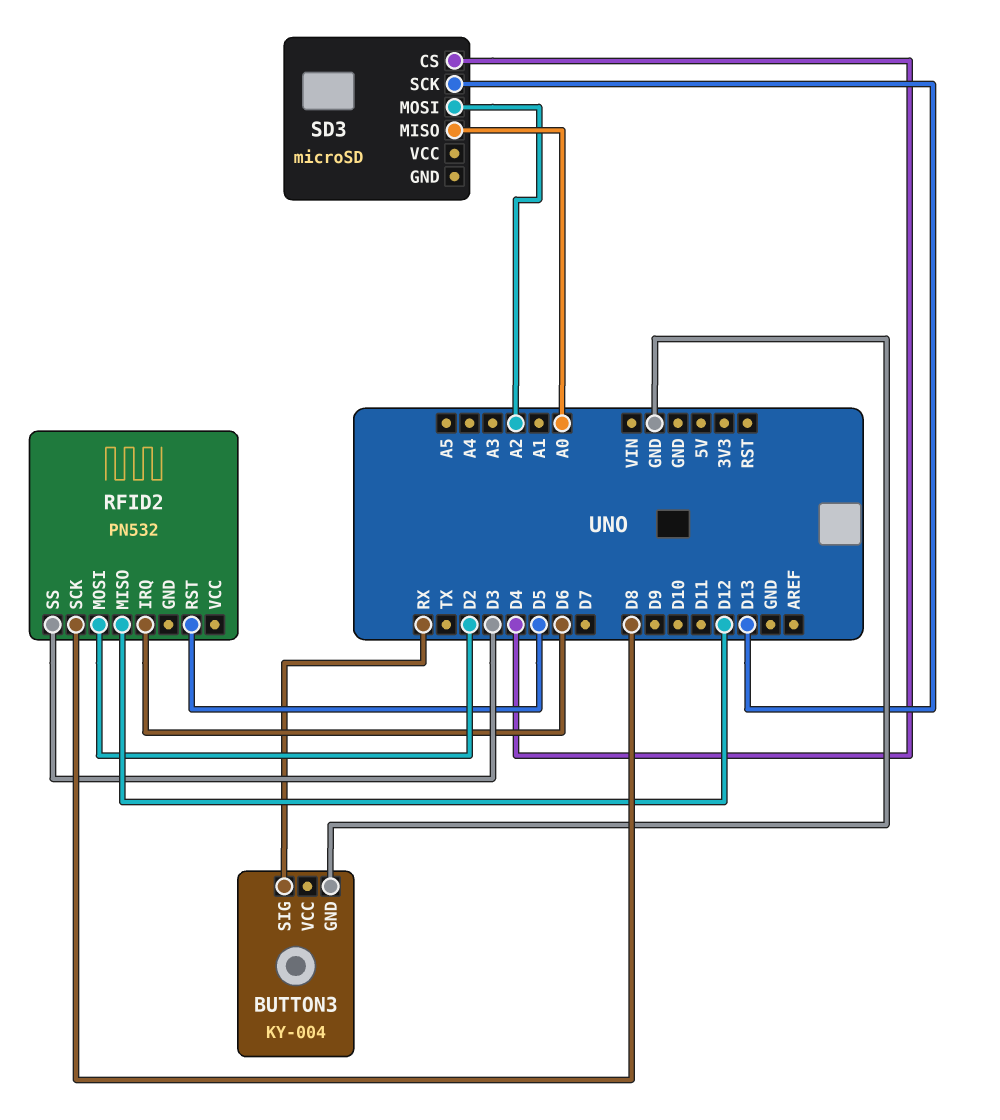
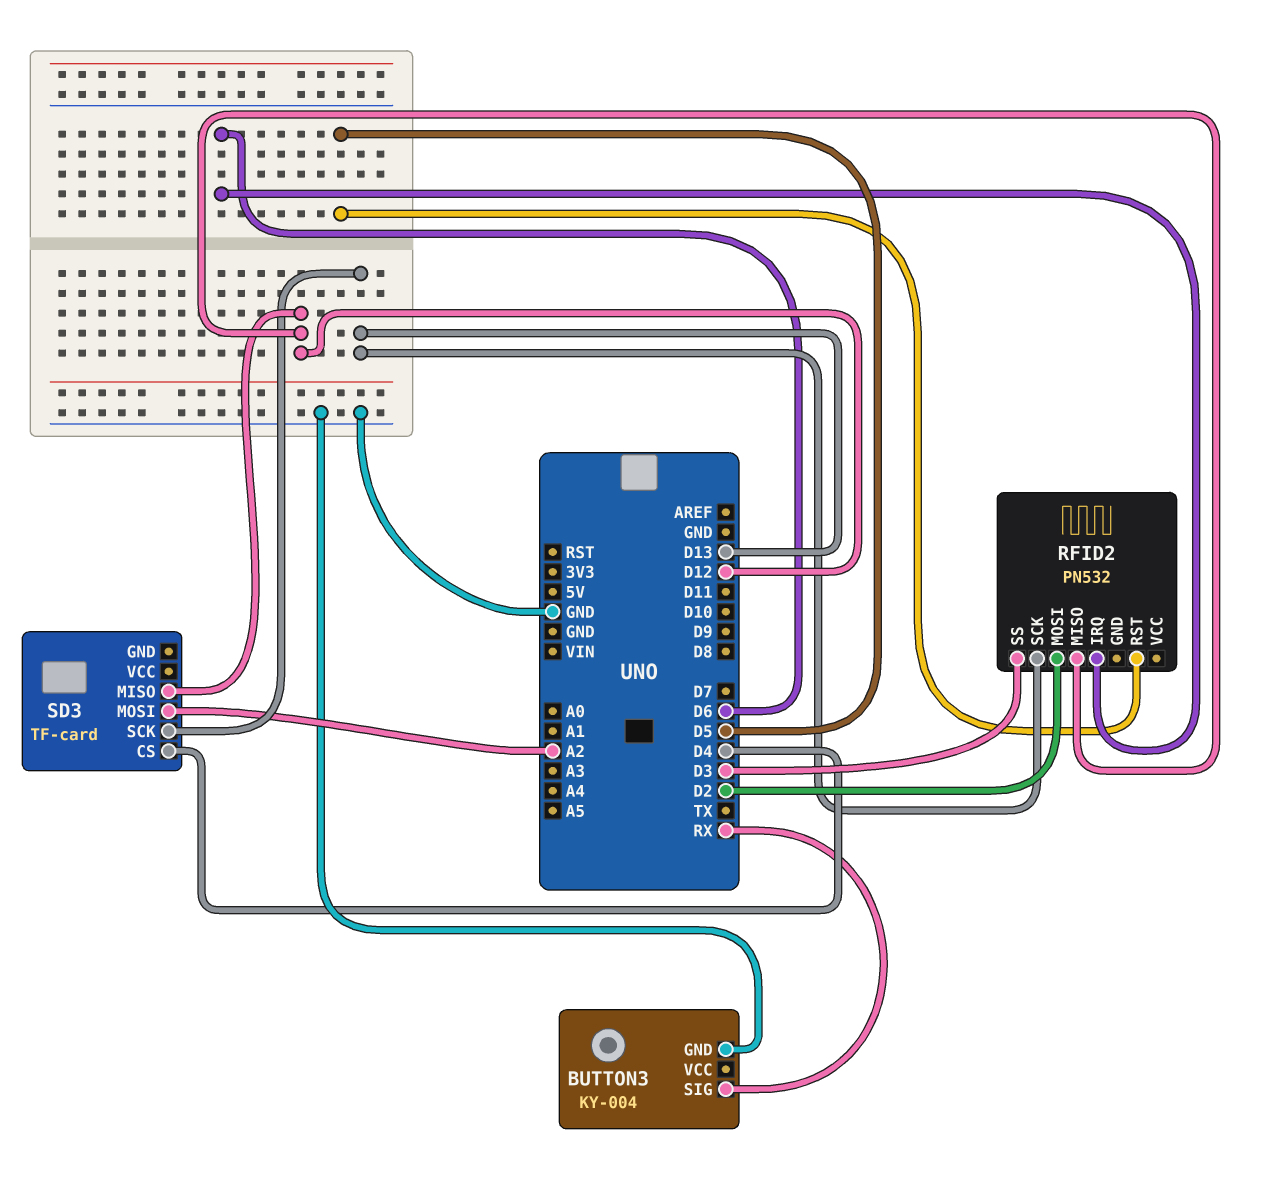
RFID2 pin SCK: D8 -> D13
SD3: microSD -> TF-card
SD3 pin MISO: A0 -> D12

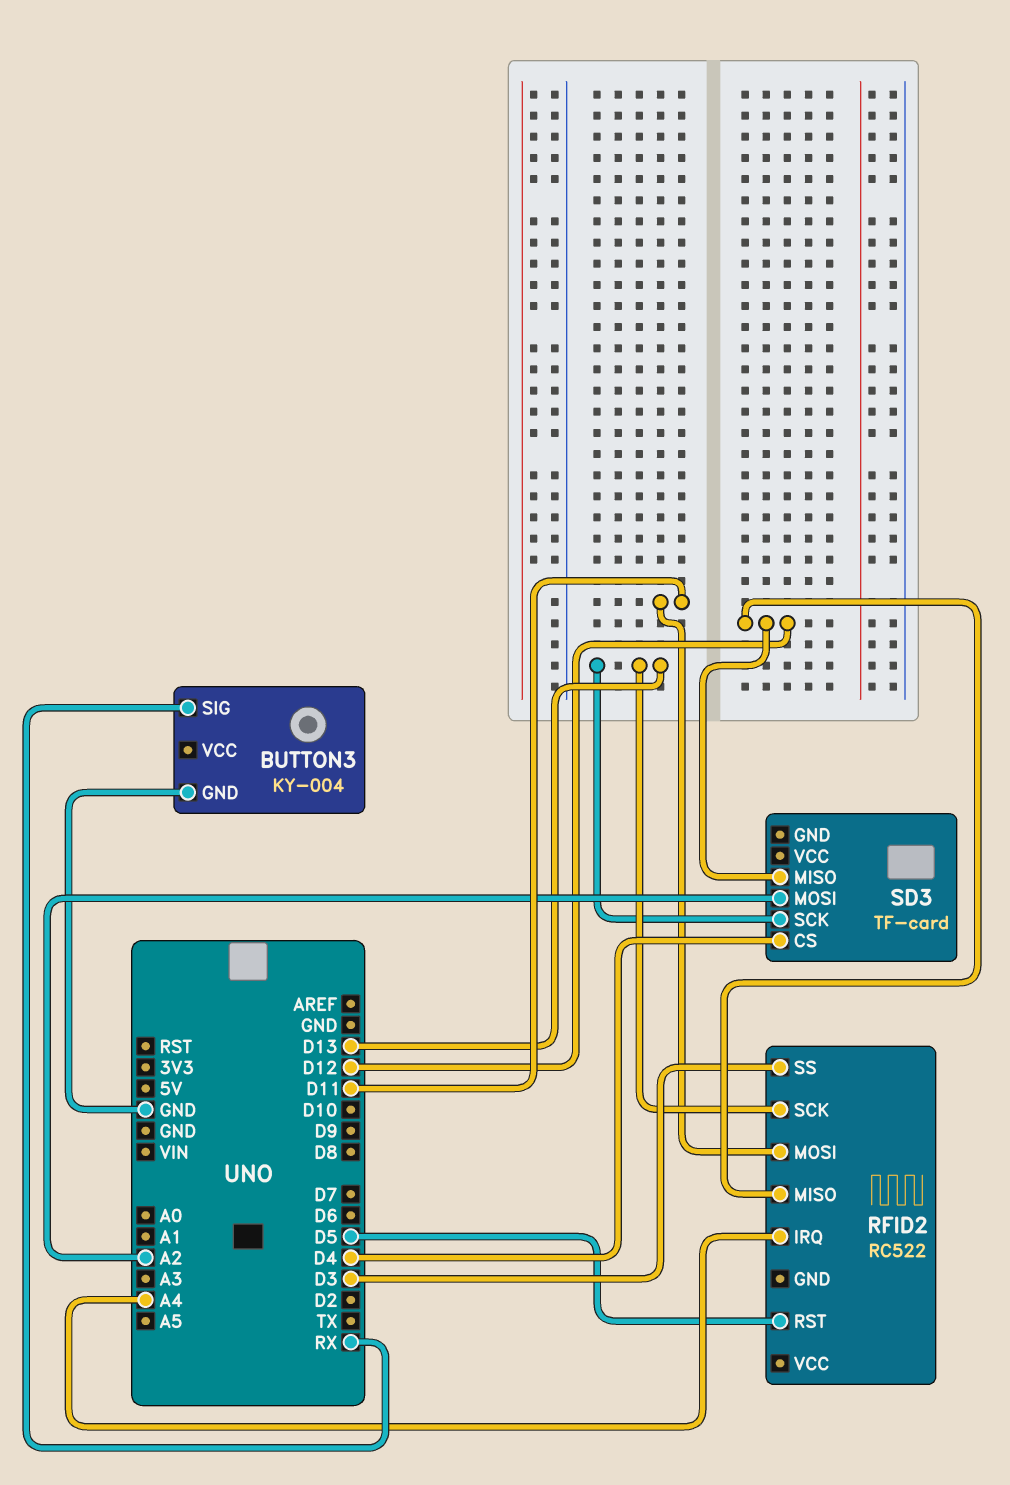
RFID2: PN532 -> RC522
RFID2 pin IRQ: D6 -> A4
RFID2 pin MOSI: D2 -> D11

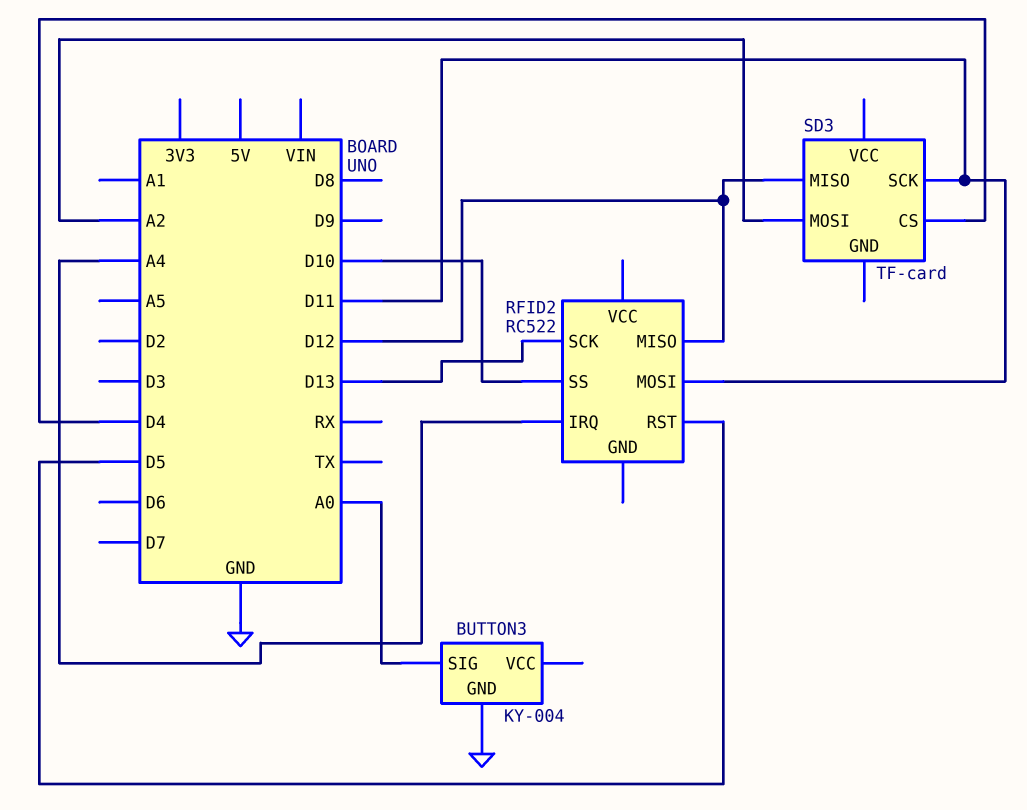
BUTTON3 pin SIG: RX -> A0
RFID2 pin SS: D3 -> D10
SD3 pin SCK: D13 -> D11

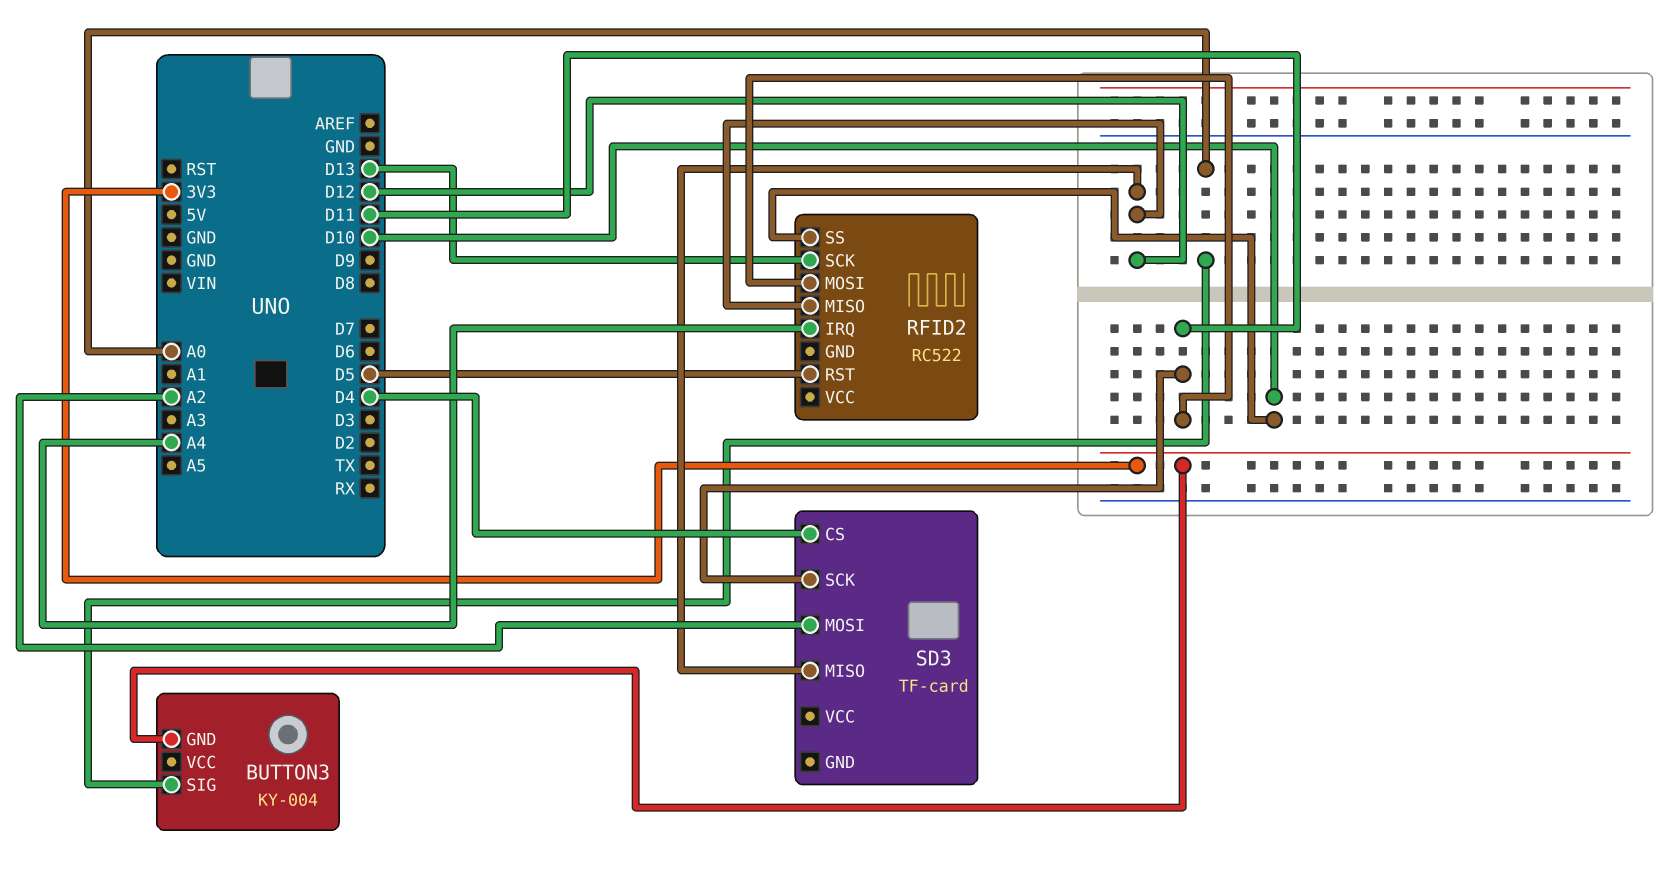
BUTTON3 pin GND: GND -> 3V3

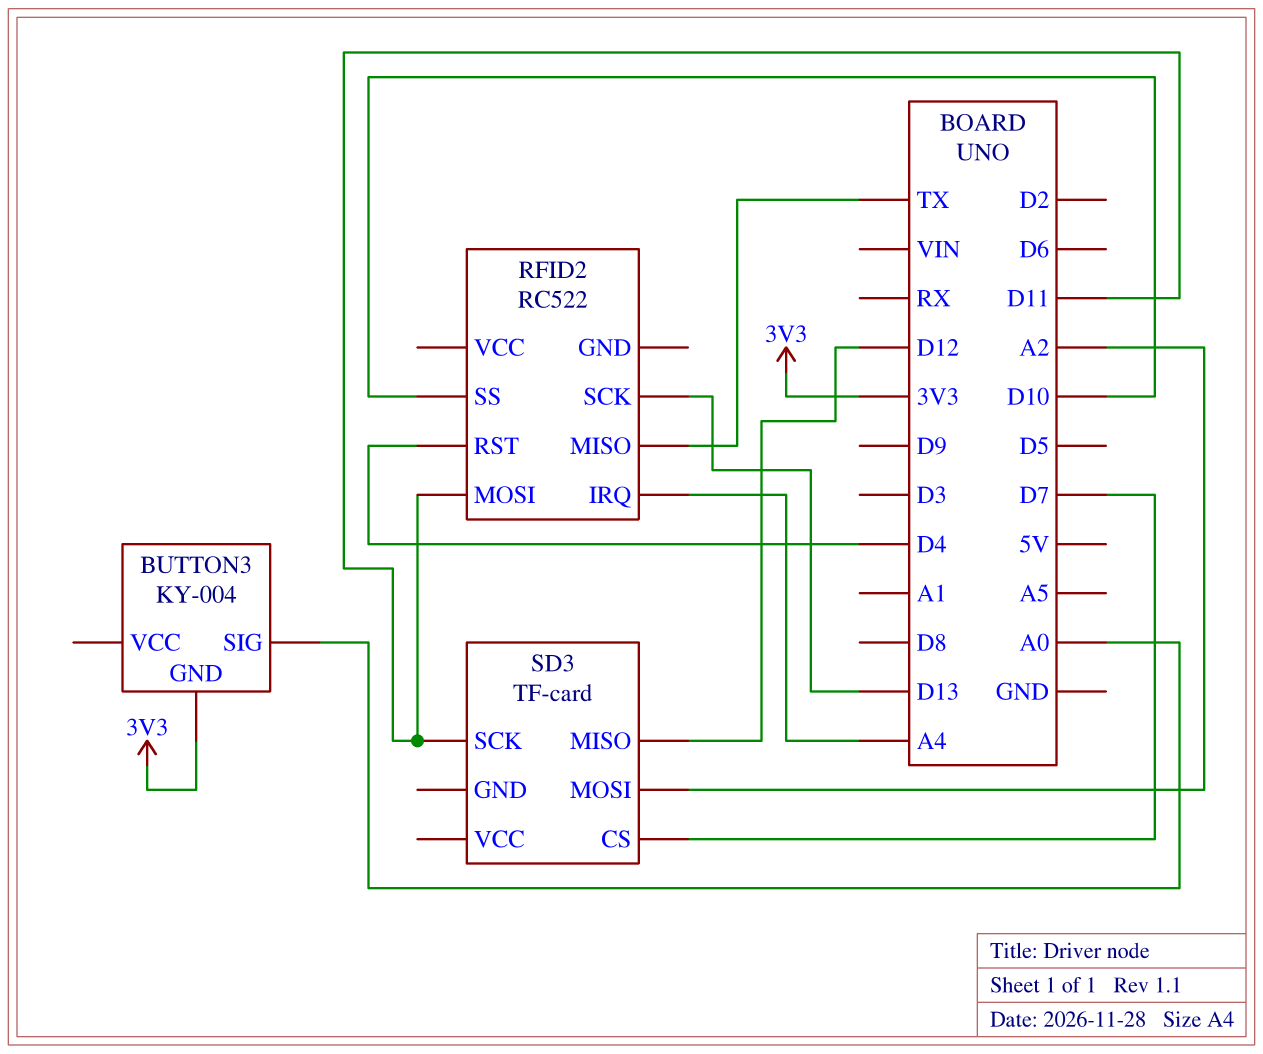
RFID2 pin MISO: D12 -> TX
RFID2 pin RST: D5 -> D4
SD3 pin CS: D4 -> D7

